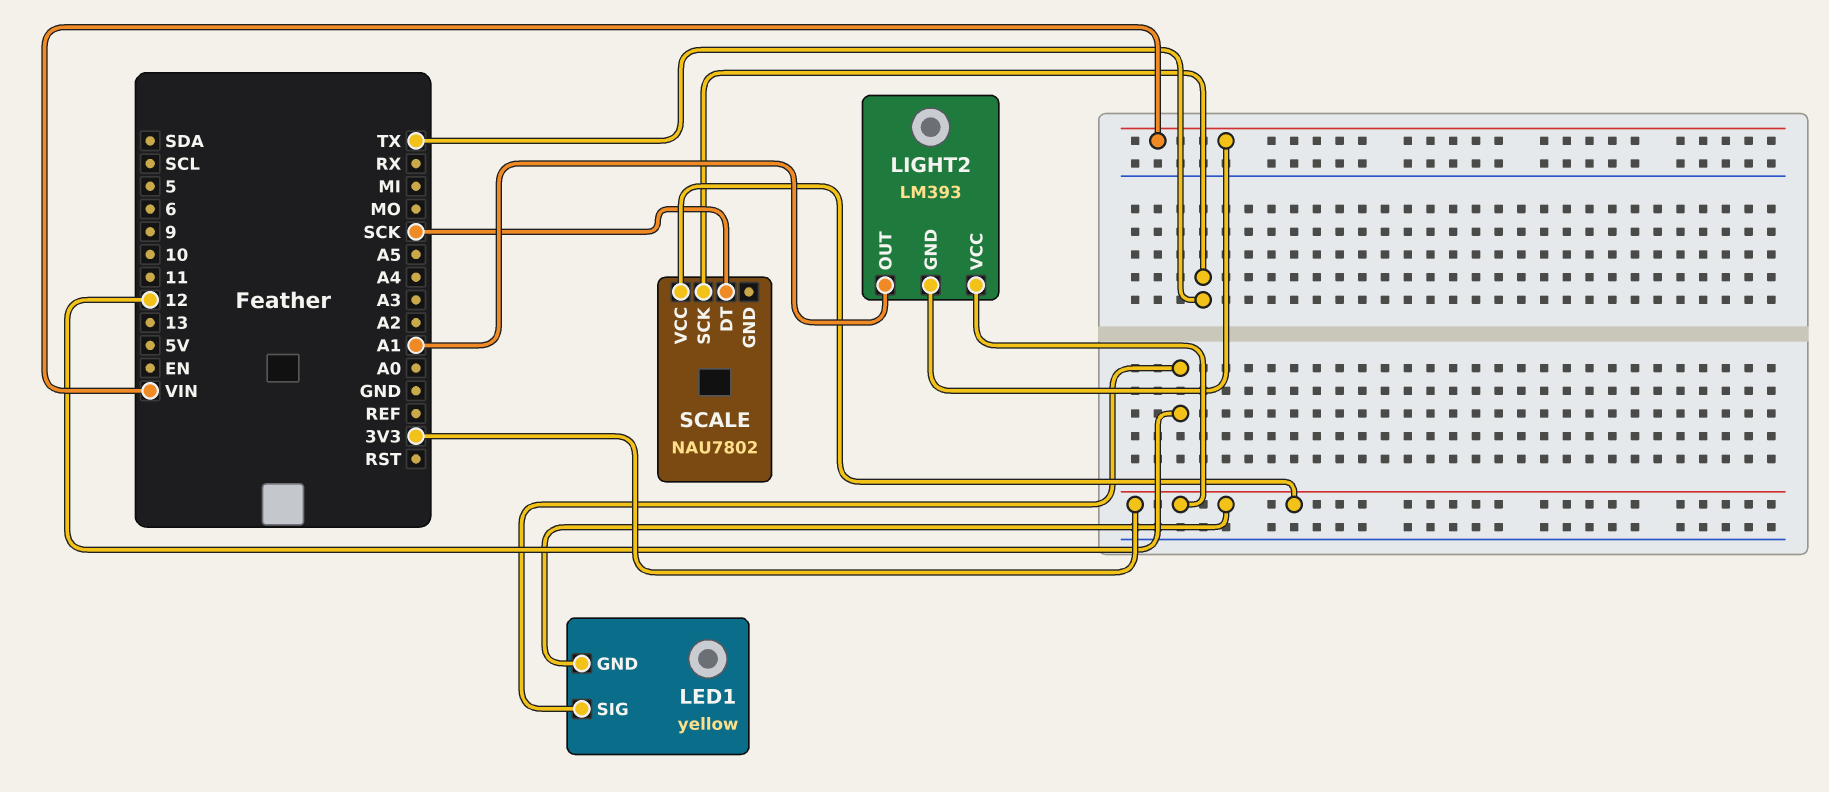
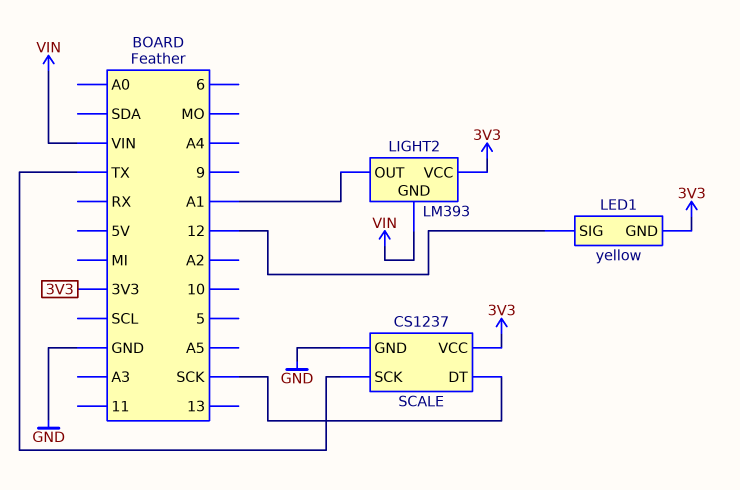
SCALE: NAU7802 -> CS1237
SCALE pin GND: none -> GND

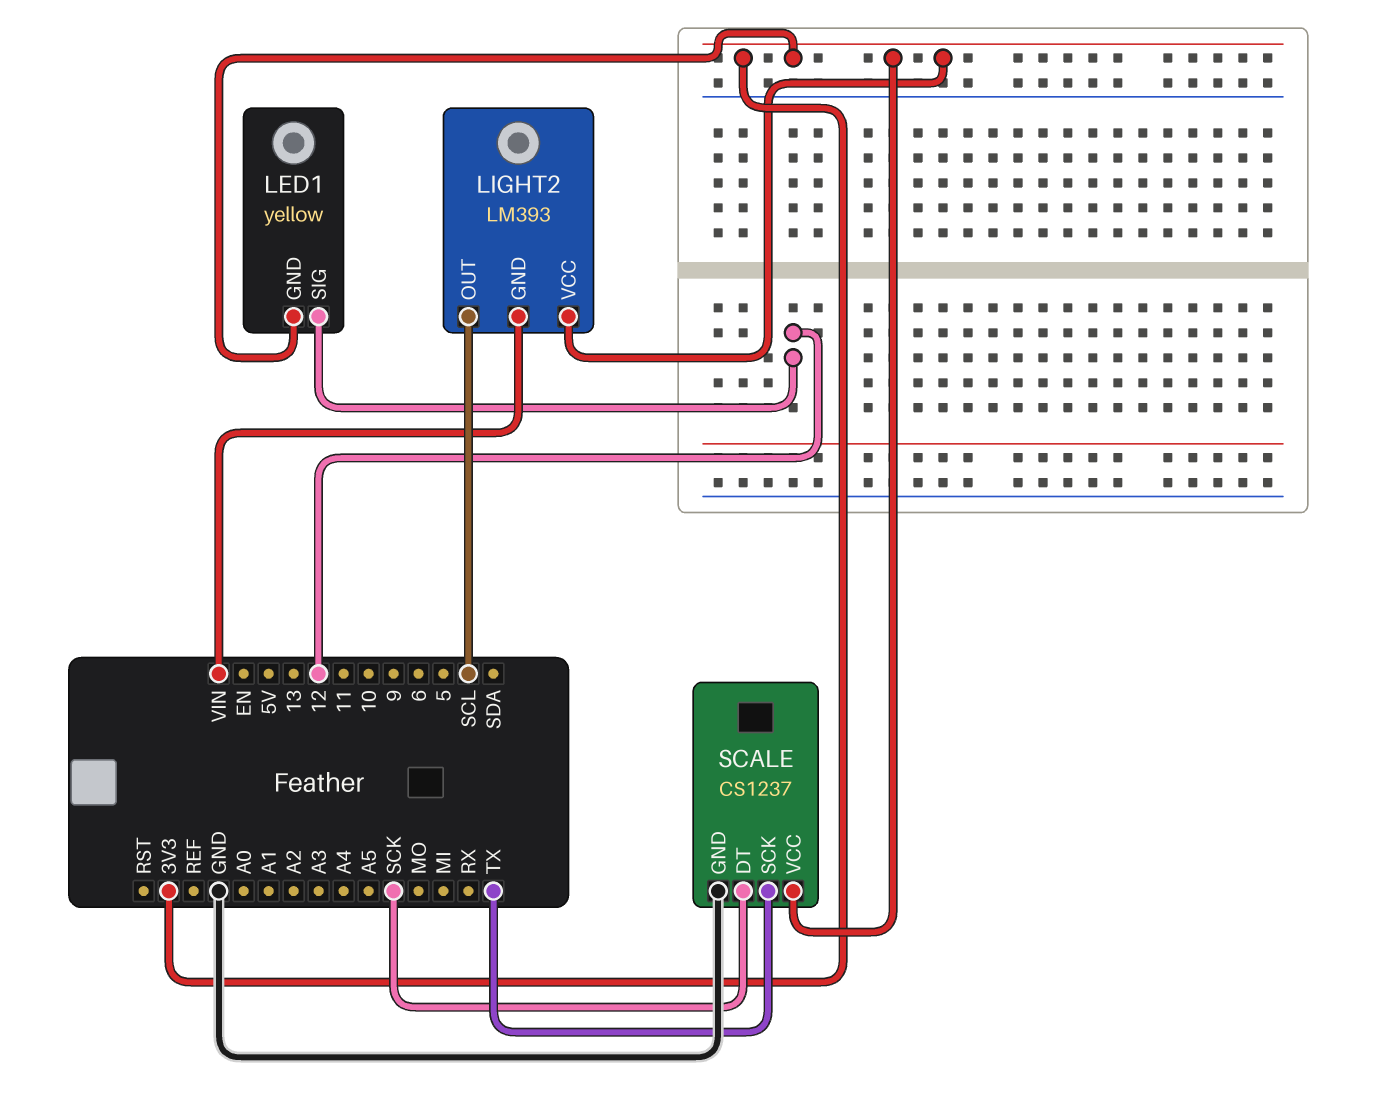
LIGHT2 pin OUT: A1 -> SCL

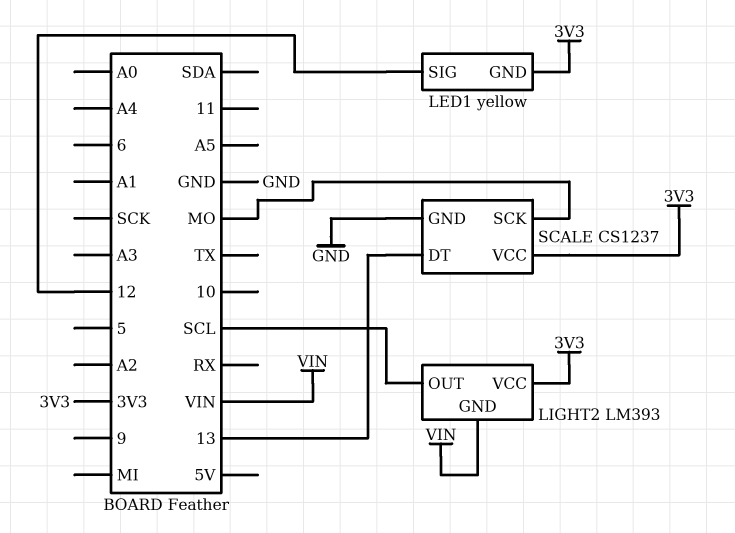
SCALE pin DT: SCK -> 13
SCALE pin SCK: TX -> MO

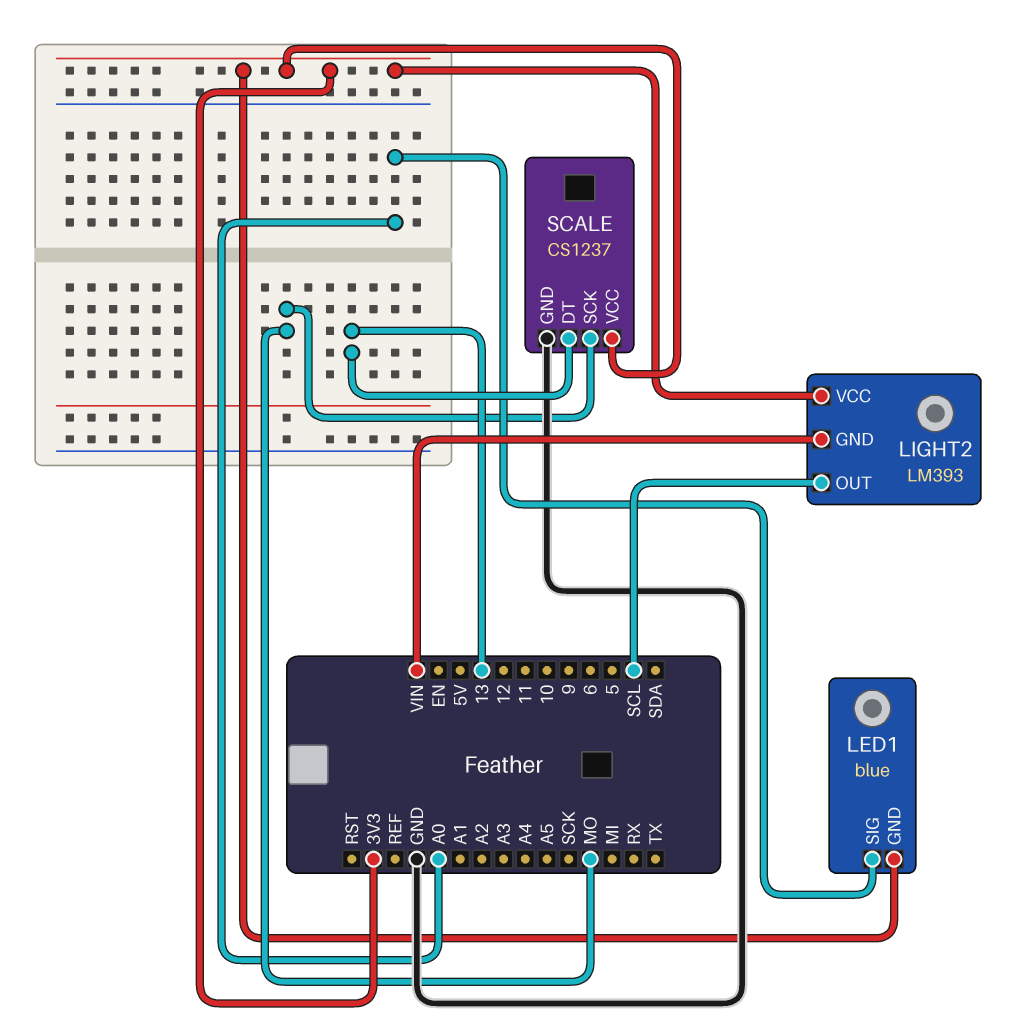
LED1: yellow -> blue
LED1 pin SIG: 12 -> A0

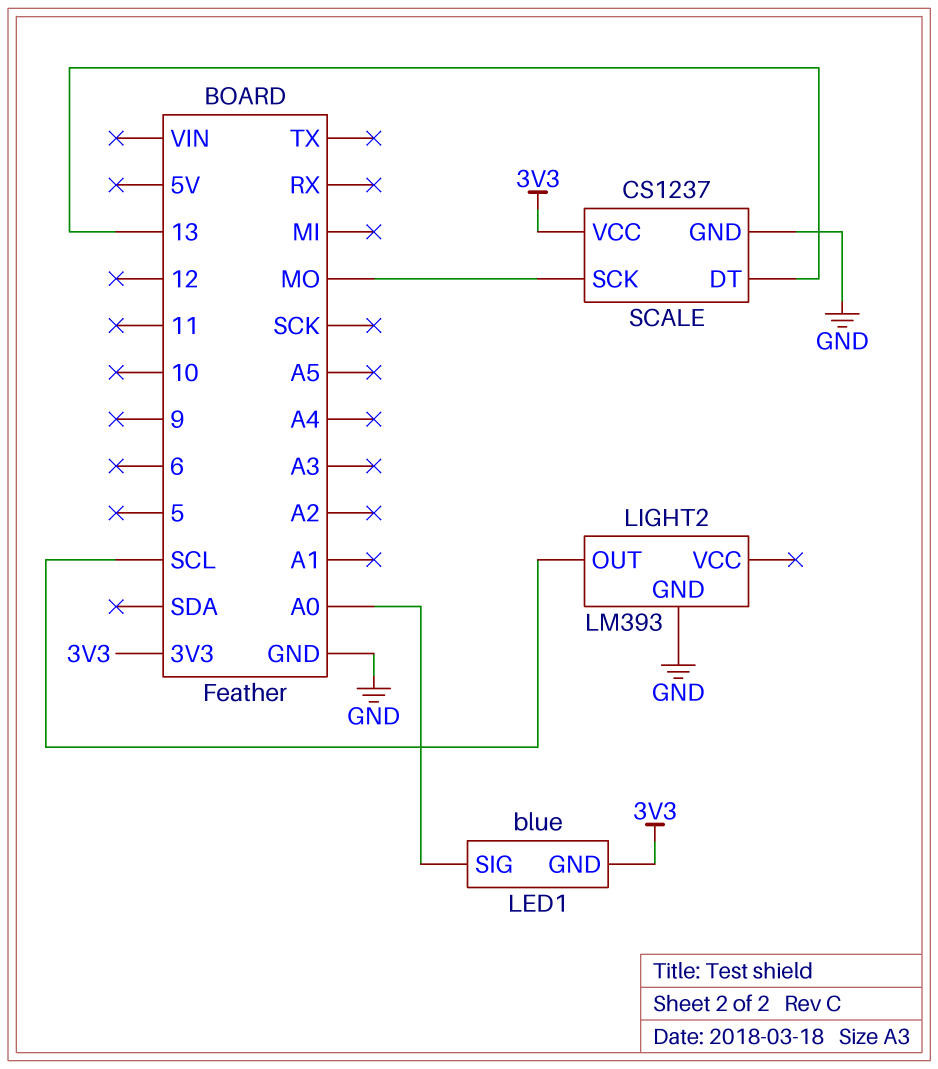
LIGHT2 pin GND: VIN -> GND
LIGHT2 pin VCC: 3V3 -> none

